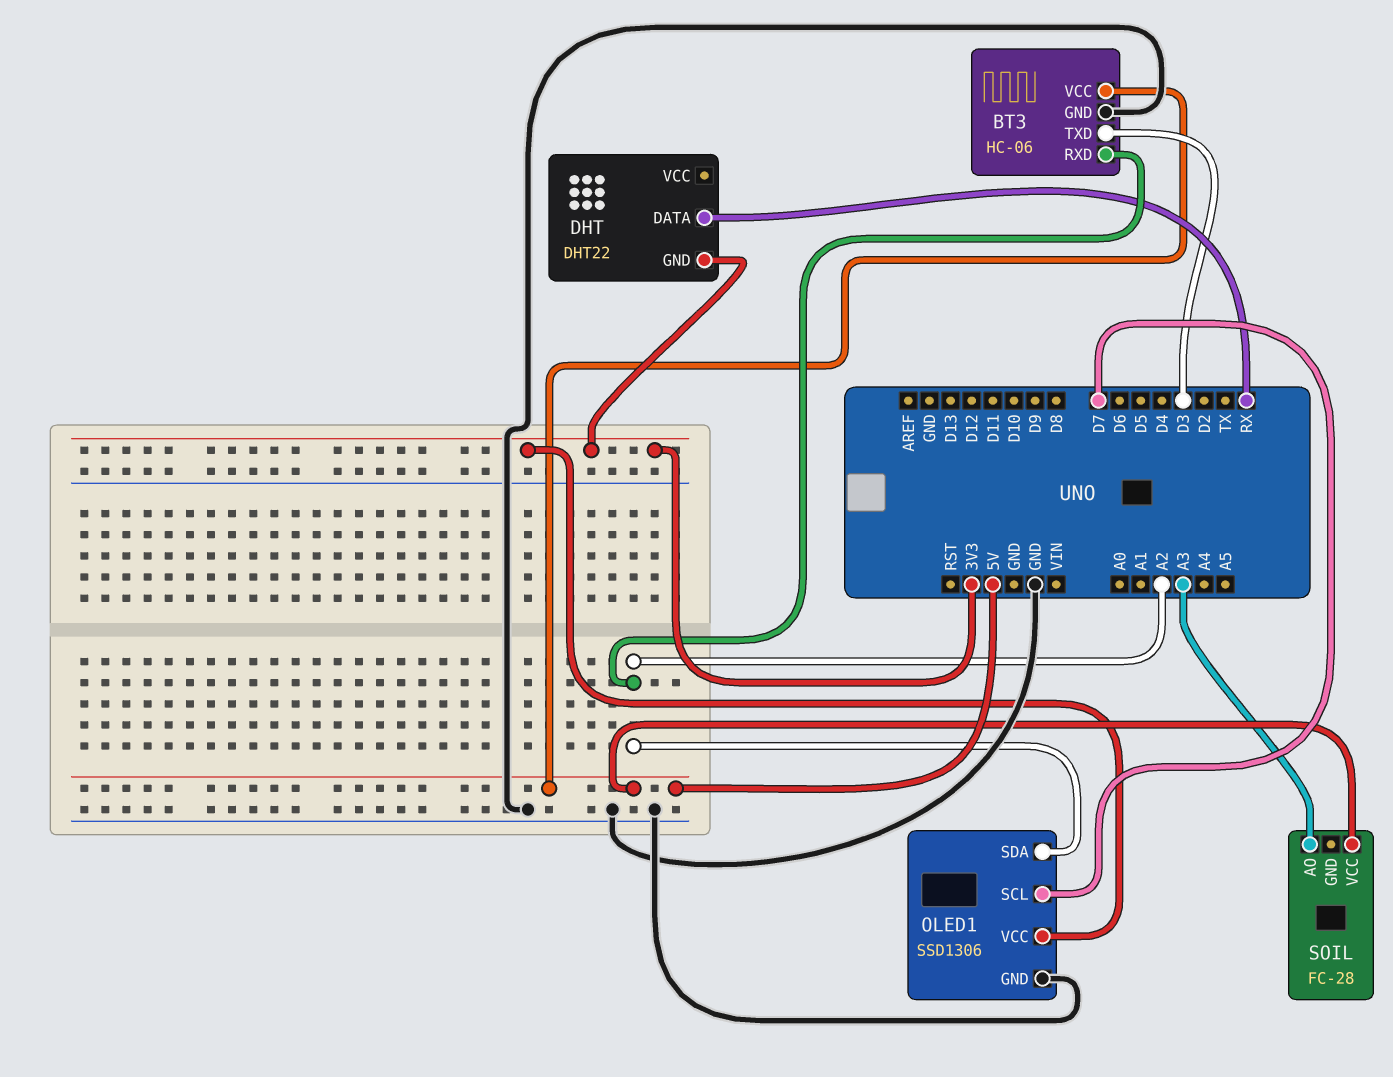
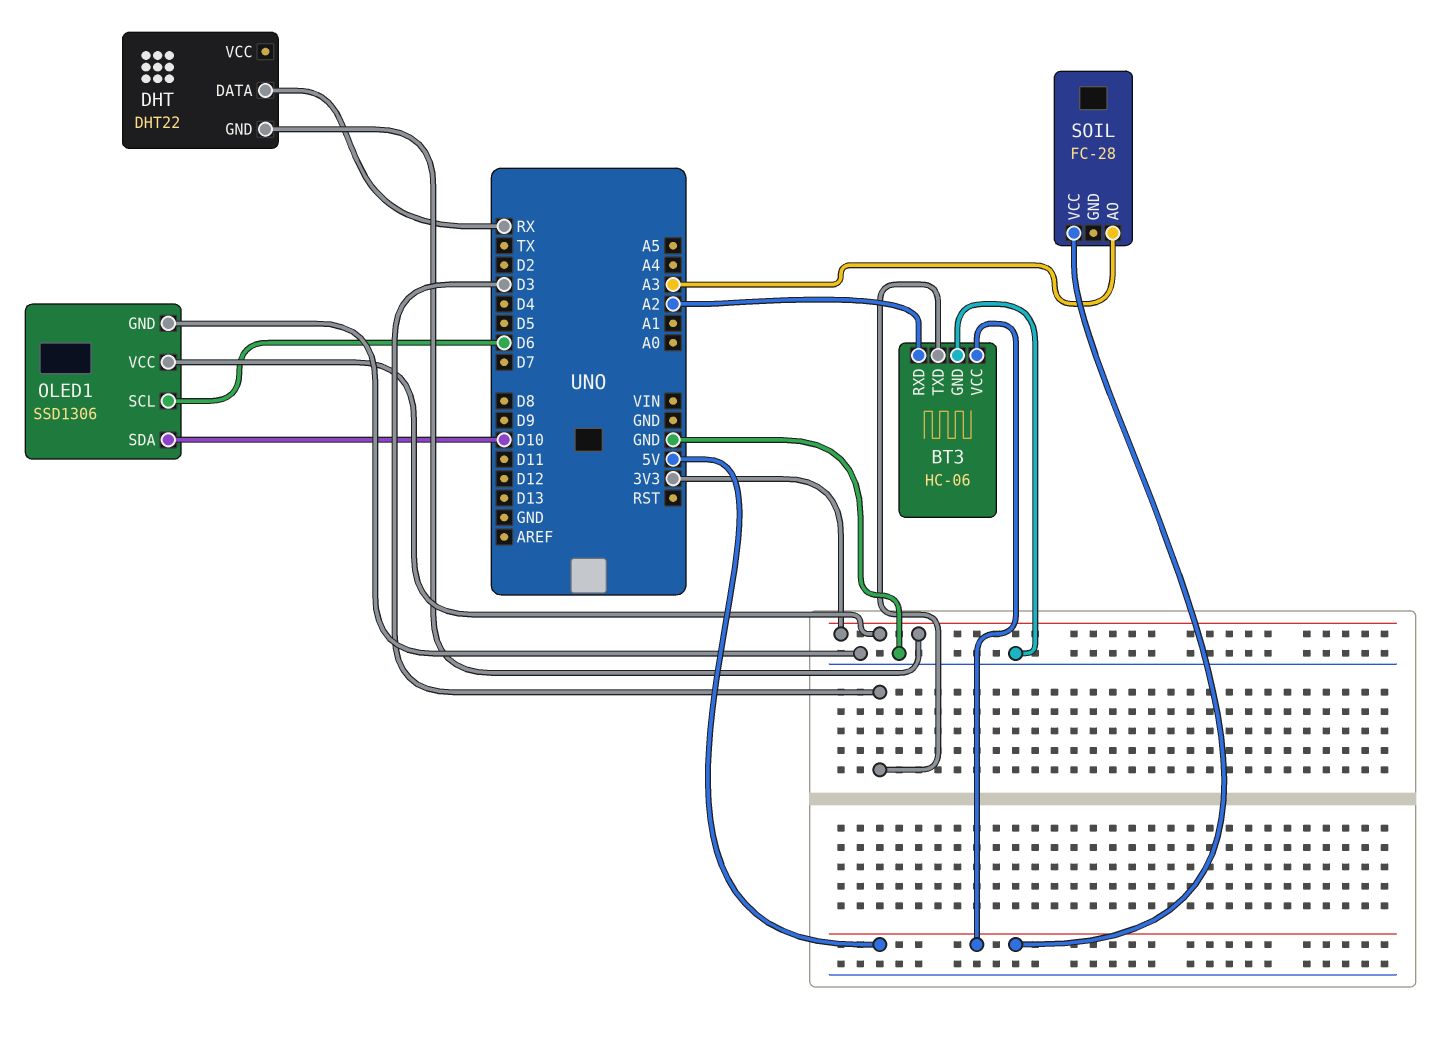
OLED1 pin SCL: D7 -> D6
OLED1 pin SDA: A2 -> D10

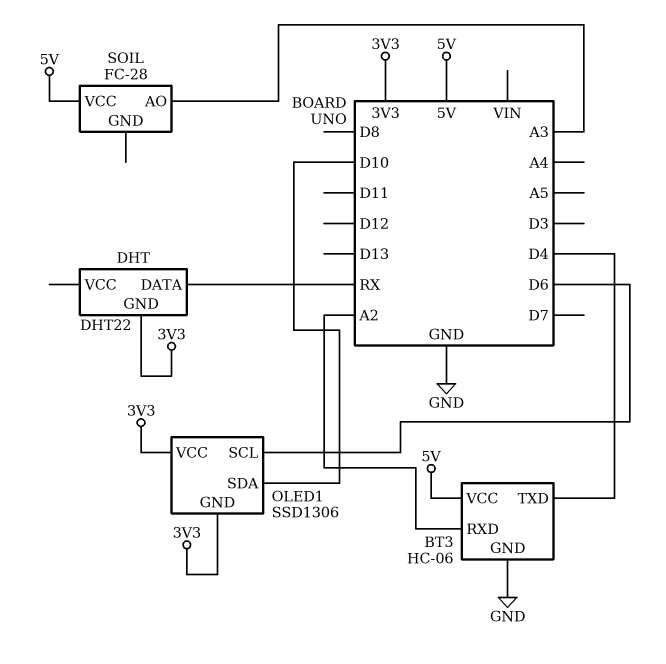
BT3 pin TXD: D3 -> D4
OLED1 pin GND: GND -> 3V3

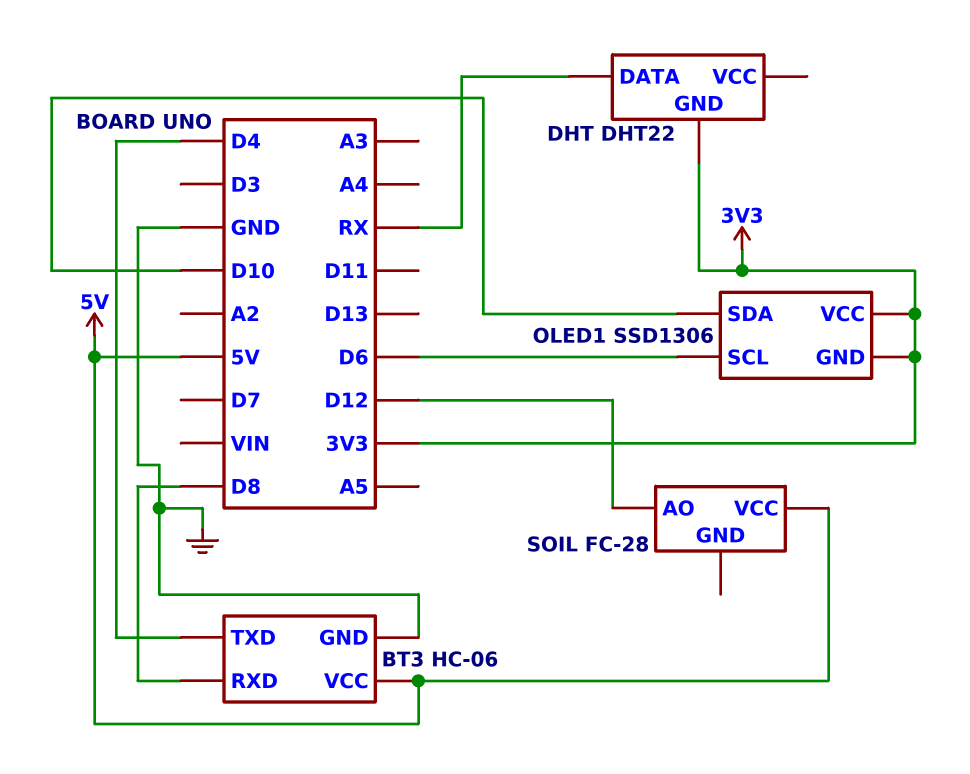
BT3 pin RXD: A2 -> D8
SOIL pin AO: A3 -> D12

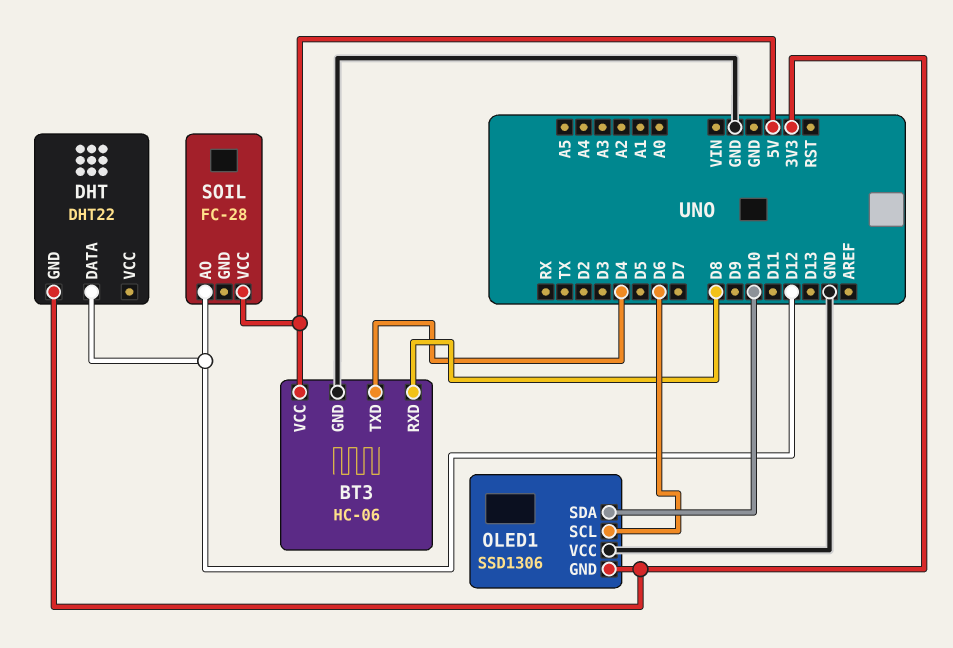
DHT pin DATA: RX -> D12
OLED1 pin VCC: 3V3 -> GND

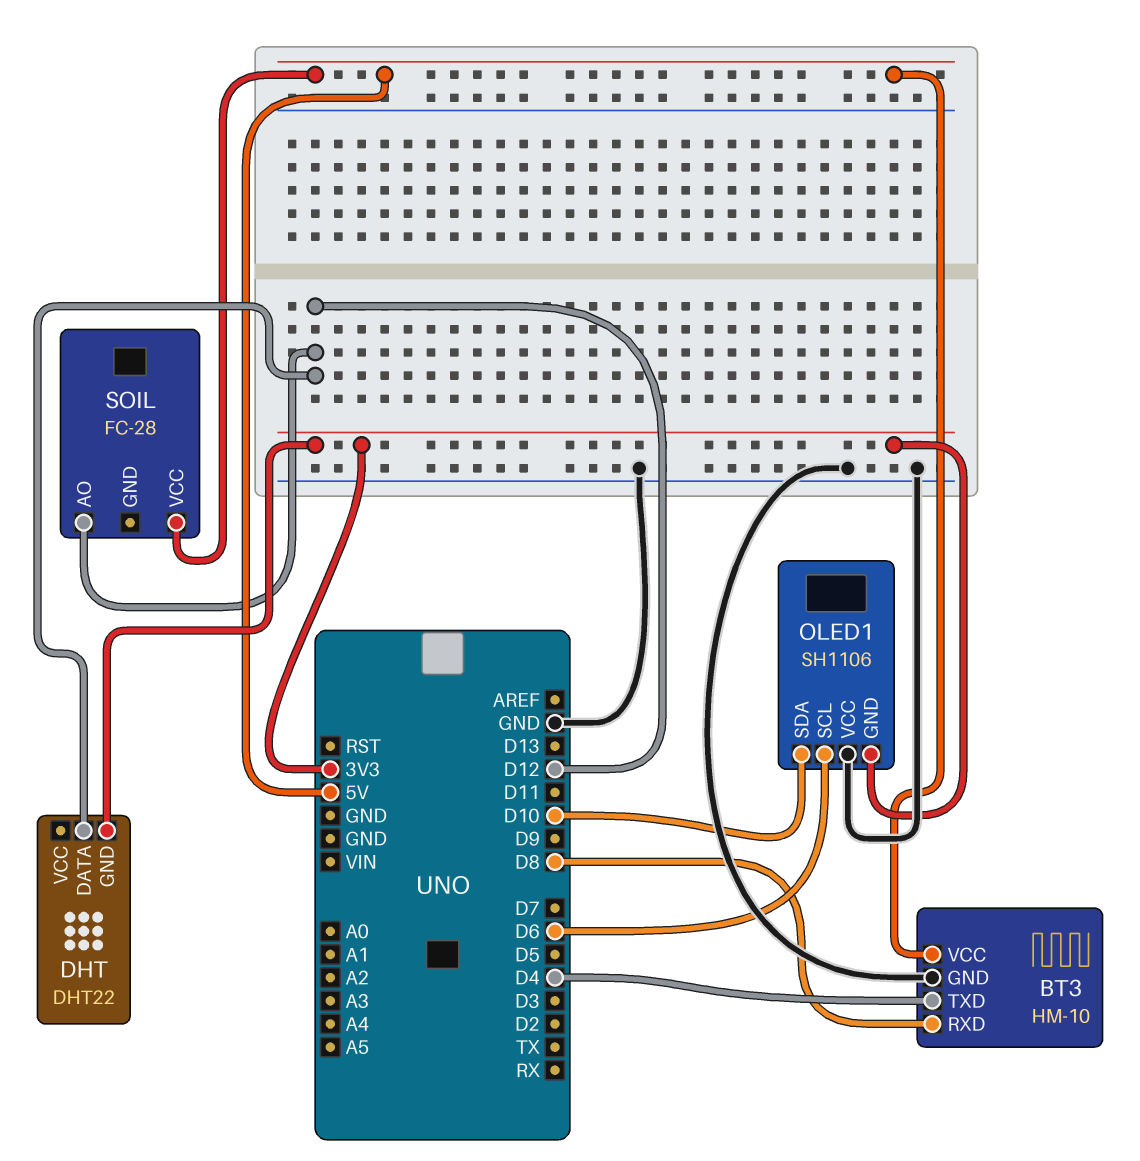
BT3: HC-06 -> HM-10
OLED1: SSD1306 -> SH1106

